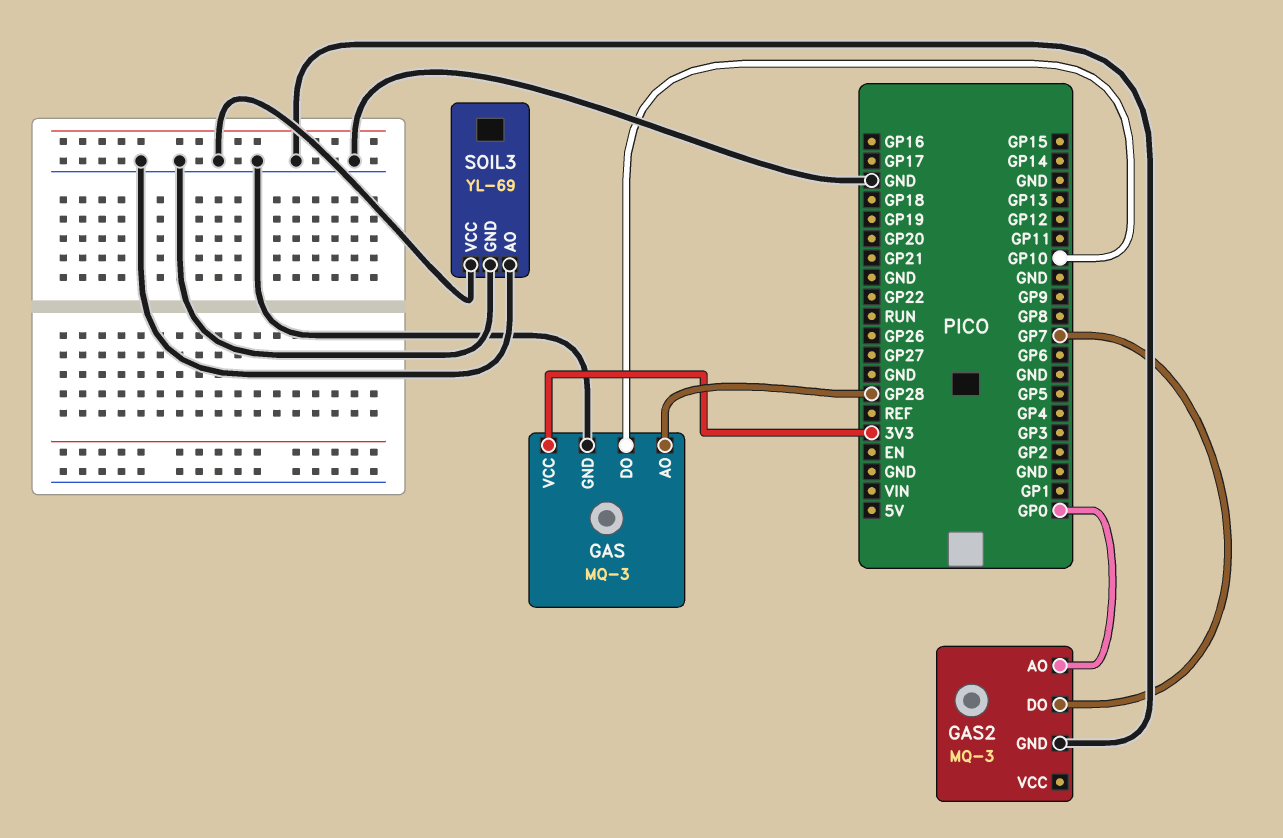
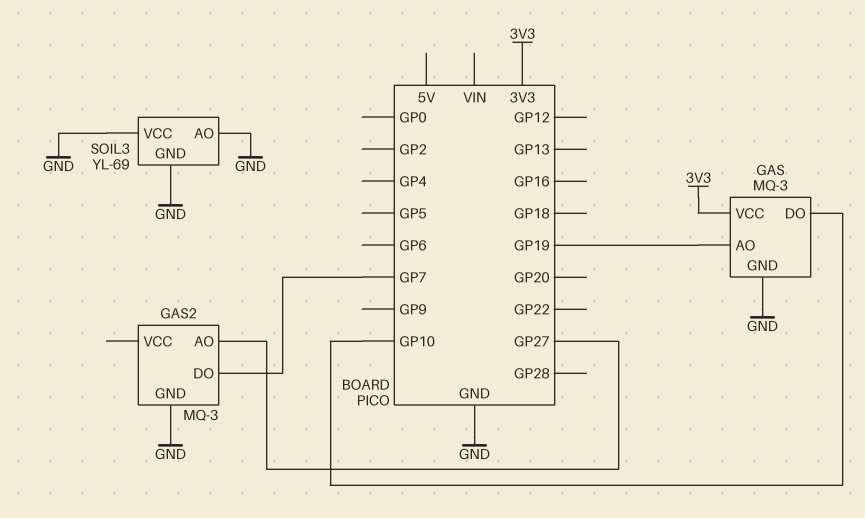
GAS pin AO: GP28 -> GP19
GAS2 pin AO: GP0 -> GP27

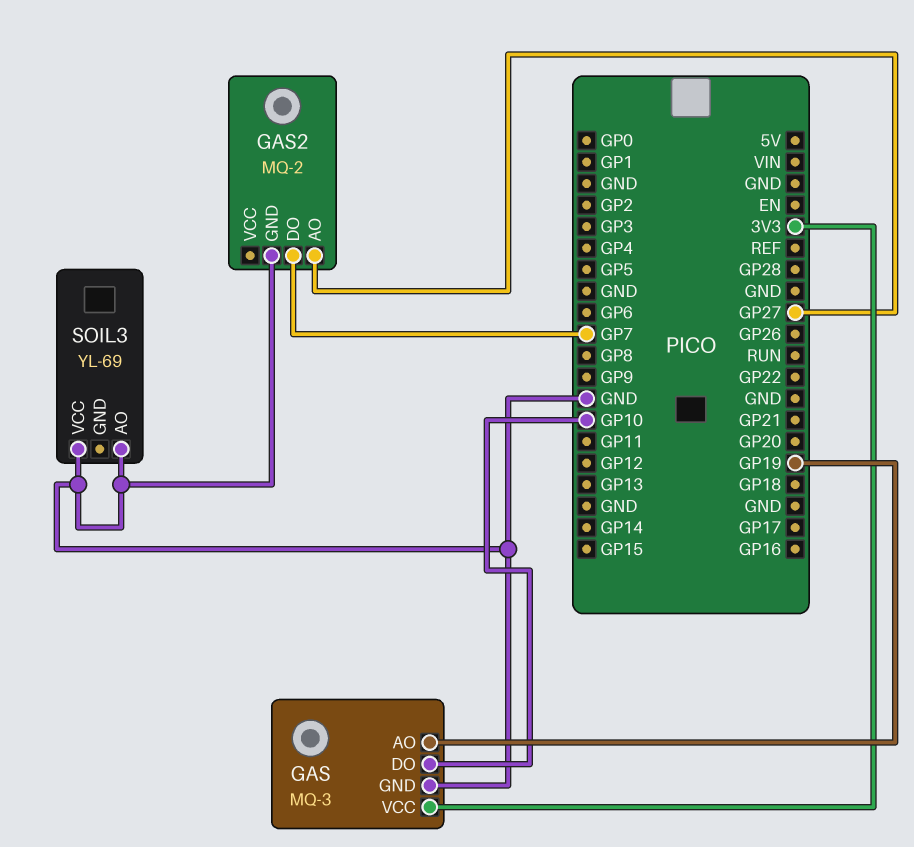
GAS2: MQ-3 -> MQ-2
SOIL3 pin GND: GND -> none

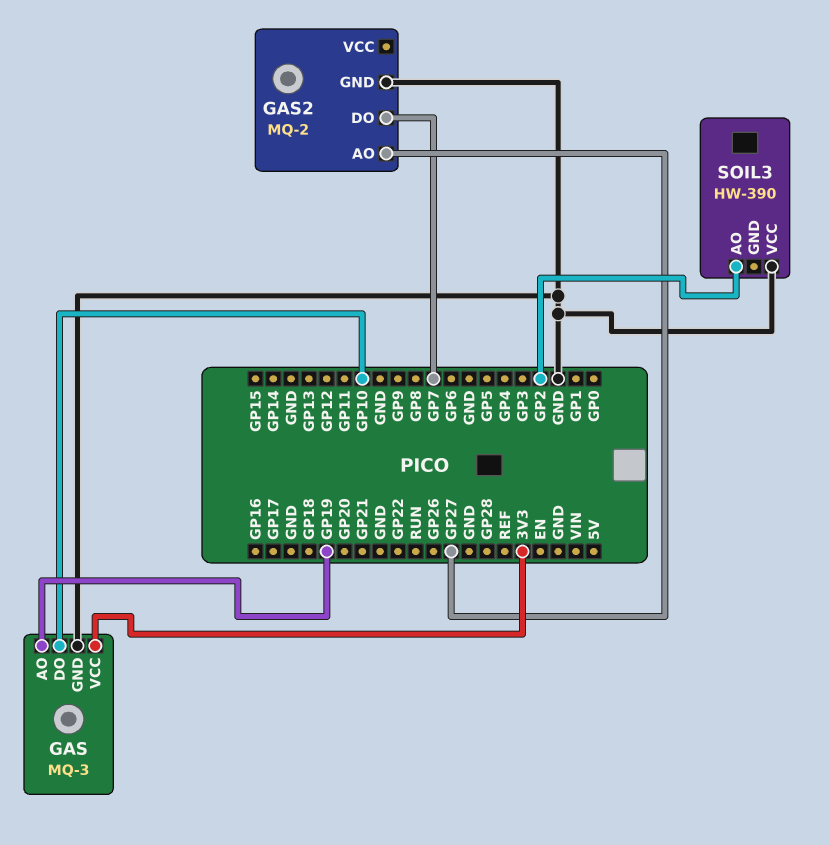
SOIL3: YL-69 -> HW-390
SOIL3 pin AO: GND -> GP2

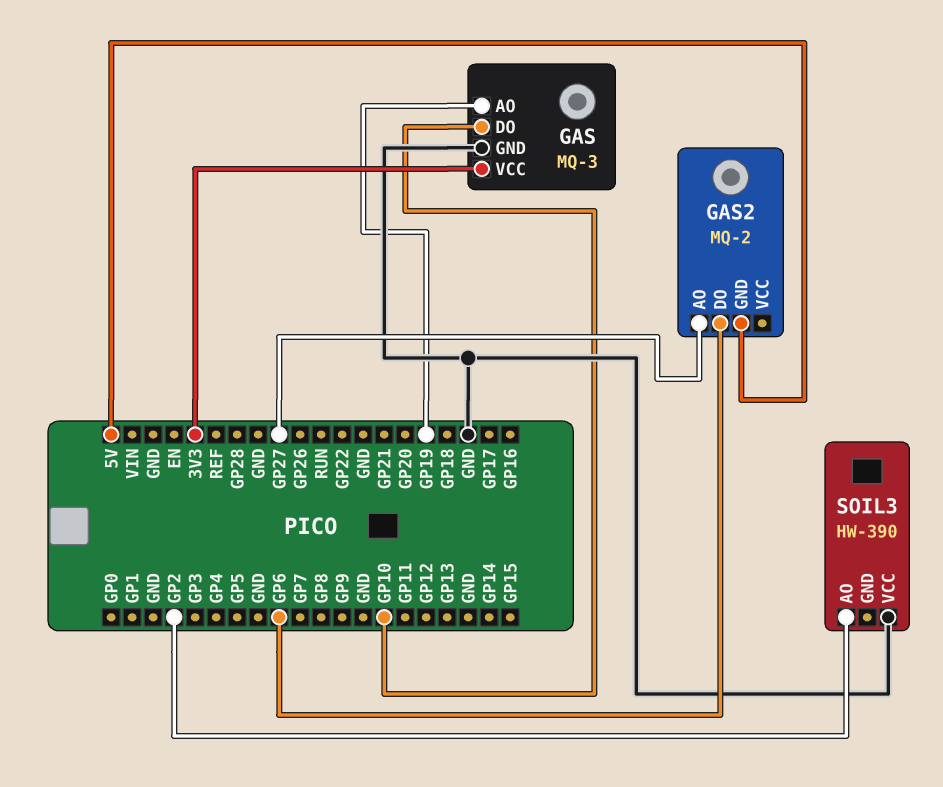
GAS2 pin DO: GP7 -> GP6
GAS2 pin GND: GND -> 5V

